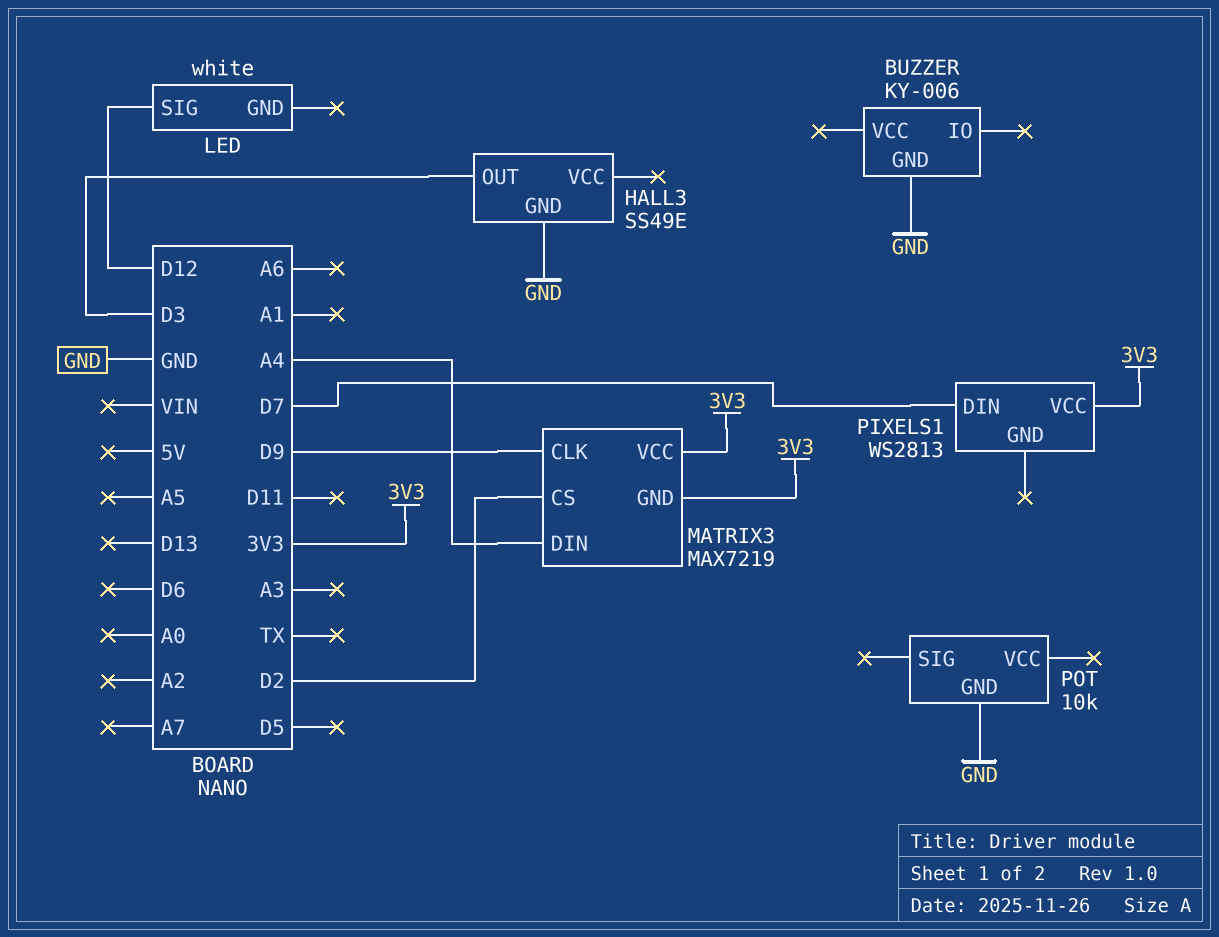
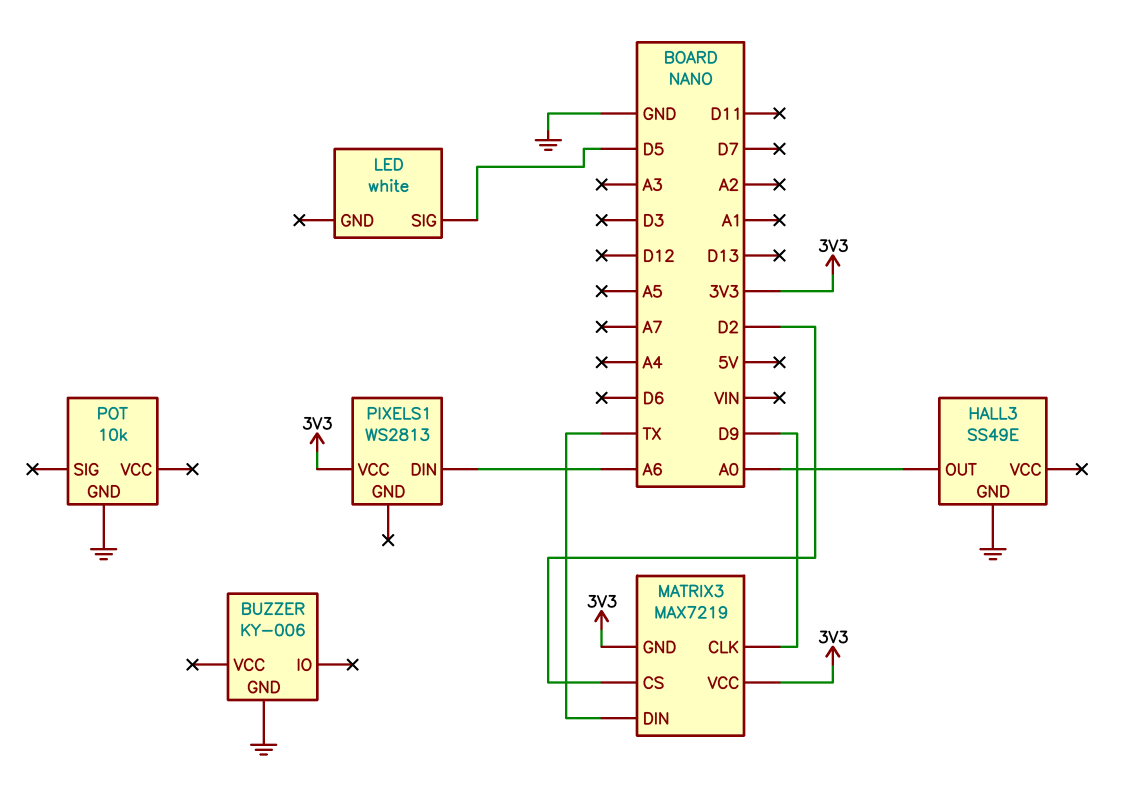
HALL3 pin OUT: D3 -> A0
LED pin SIG: D12 -> D5
MATRIX3 pin DIN: A4 -> TX
PIXELS1 pin DIN: D7 -> A6

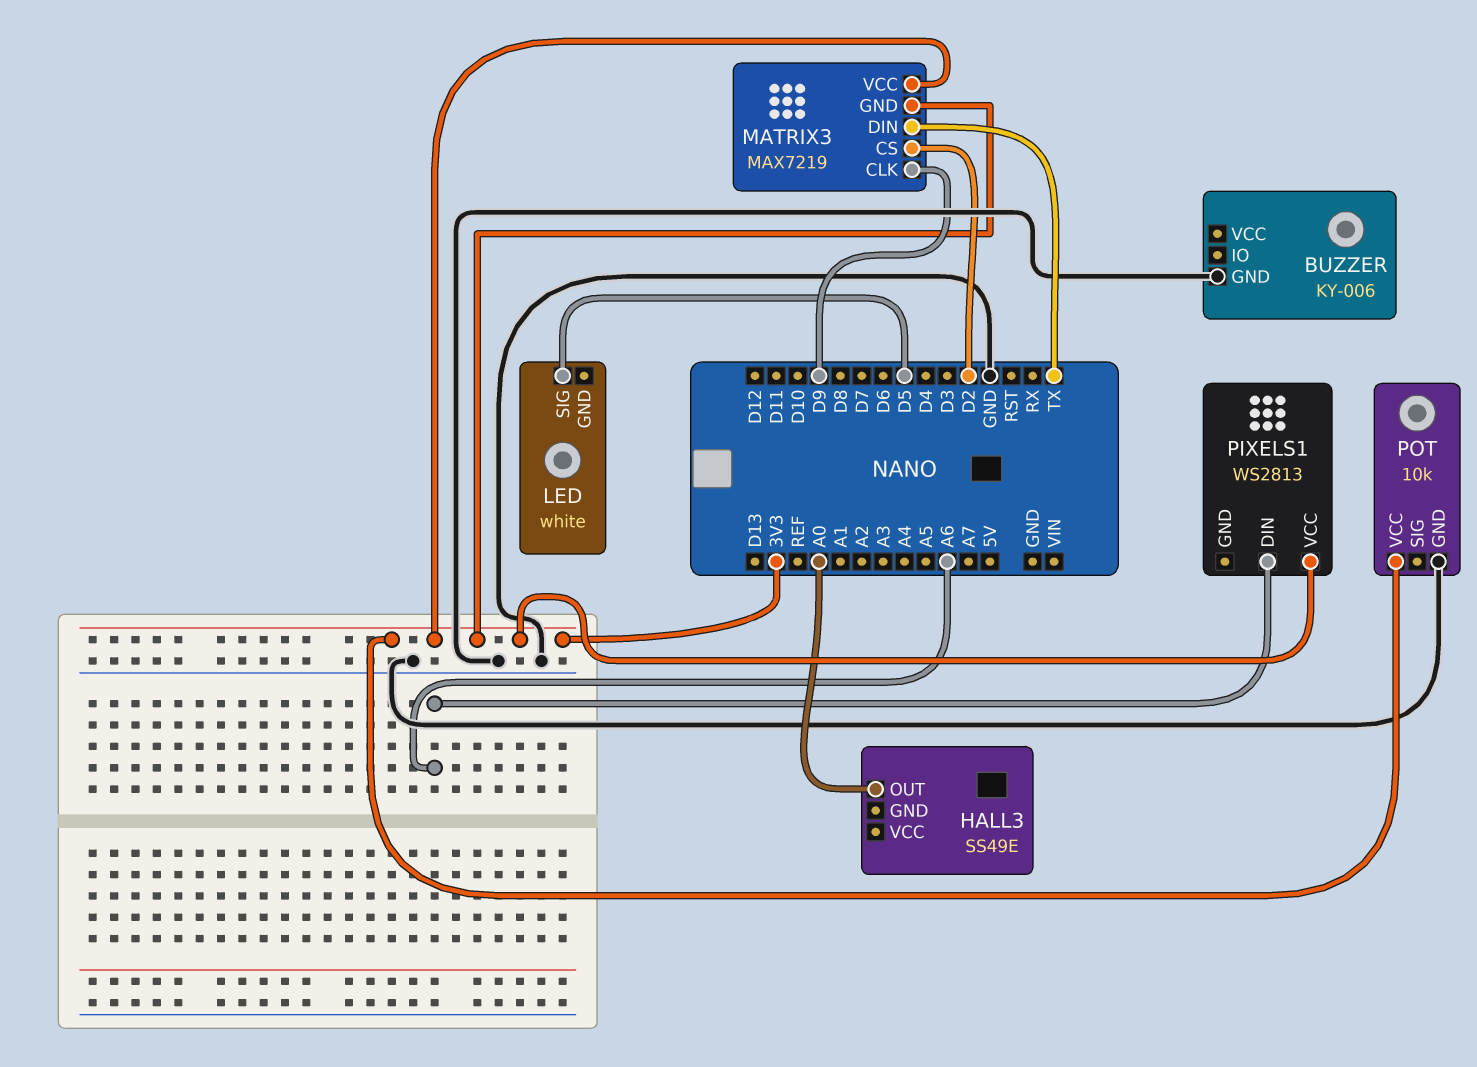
HALL3 pin GND: GND -> none
POT pin VCC: none -> 3V3

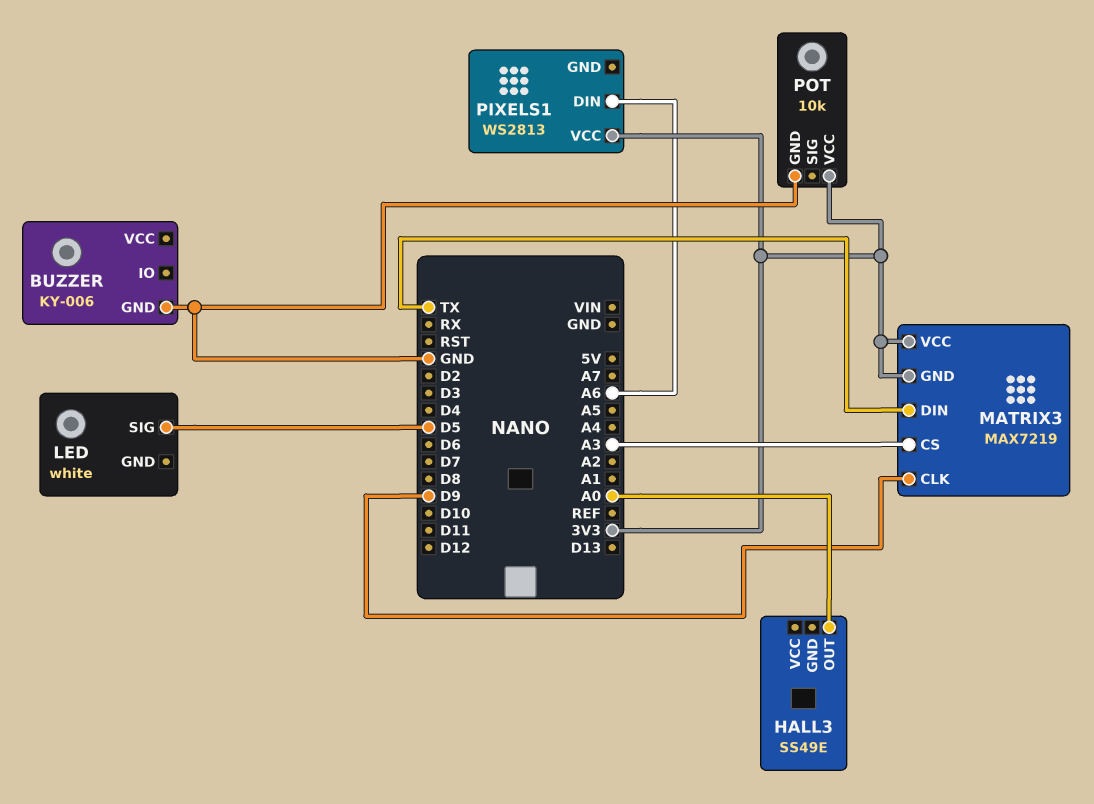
MATRIX3 pin CS: D2 -> A3

